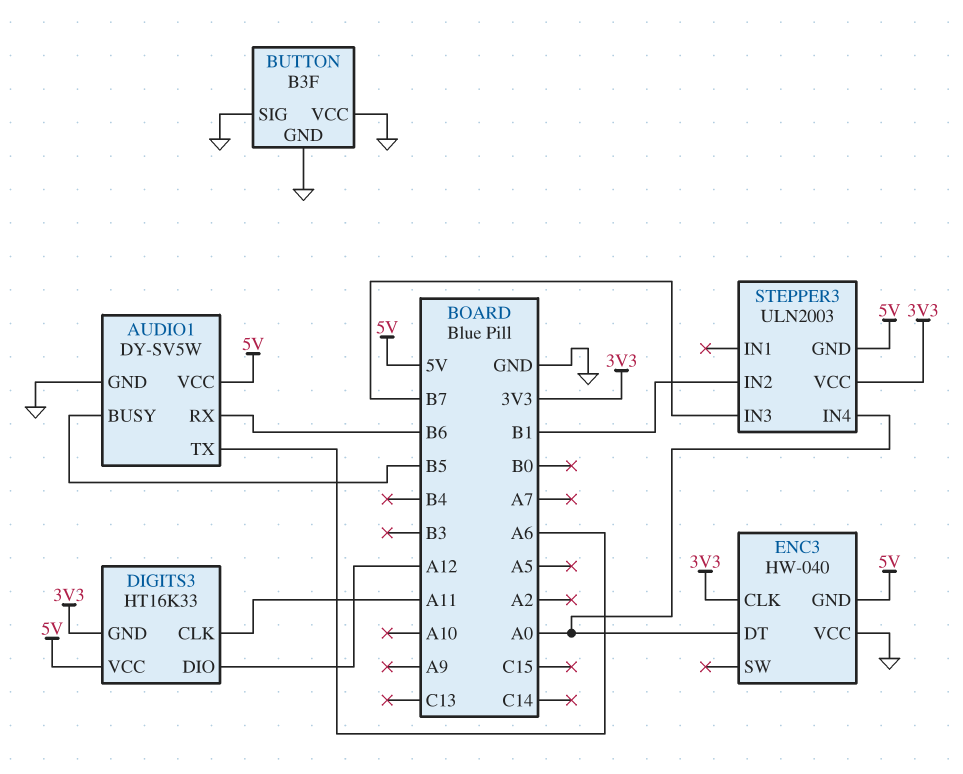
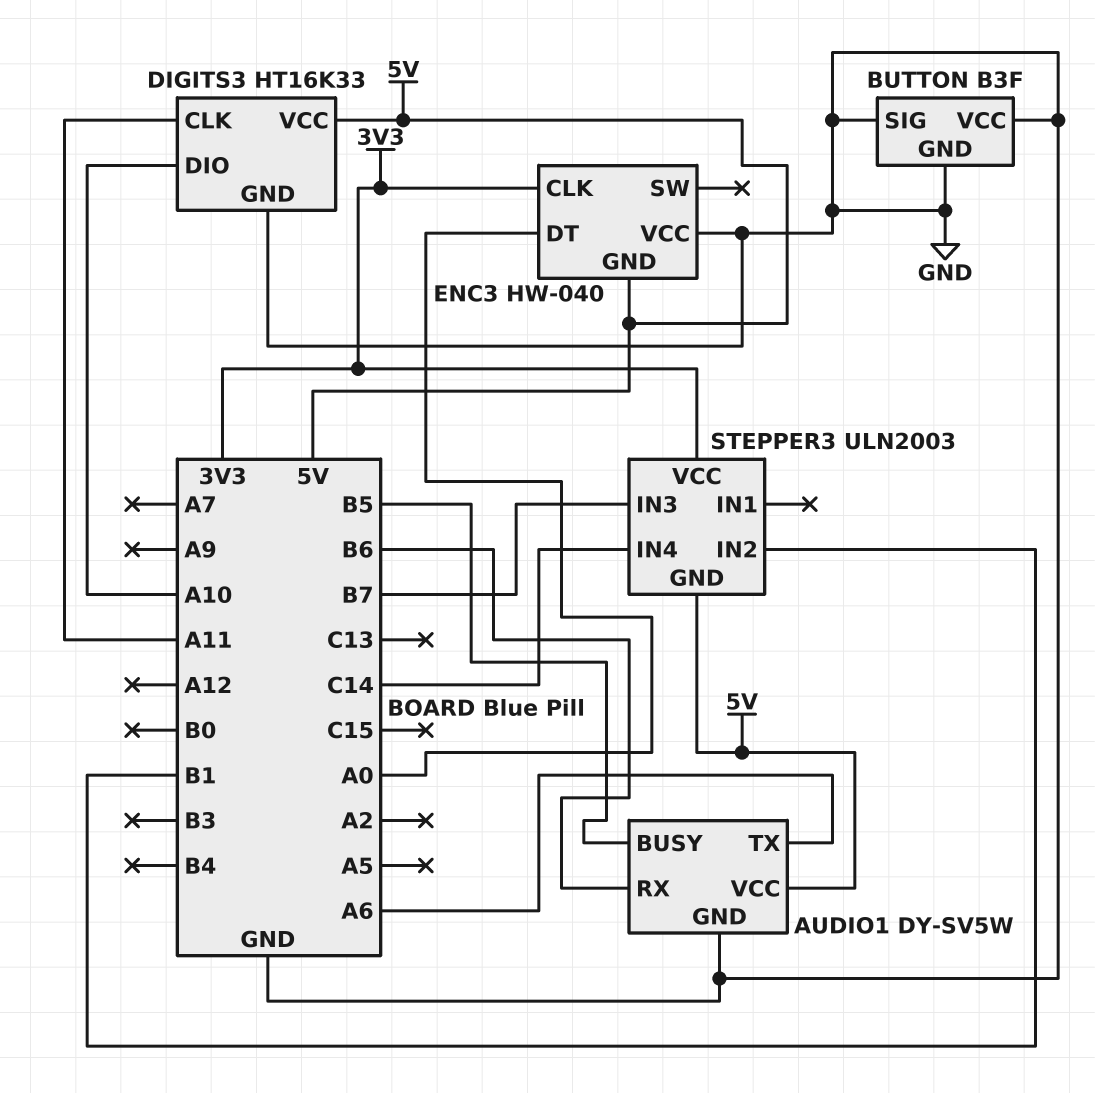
DIGITS3 pin DIO: A12 -> A10
DIGITS3 pin GND: 3V3 -> GND
STEPPER3 pin IN4: A0 -> C14

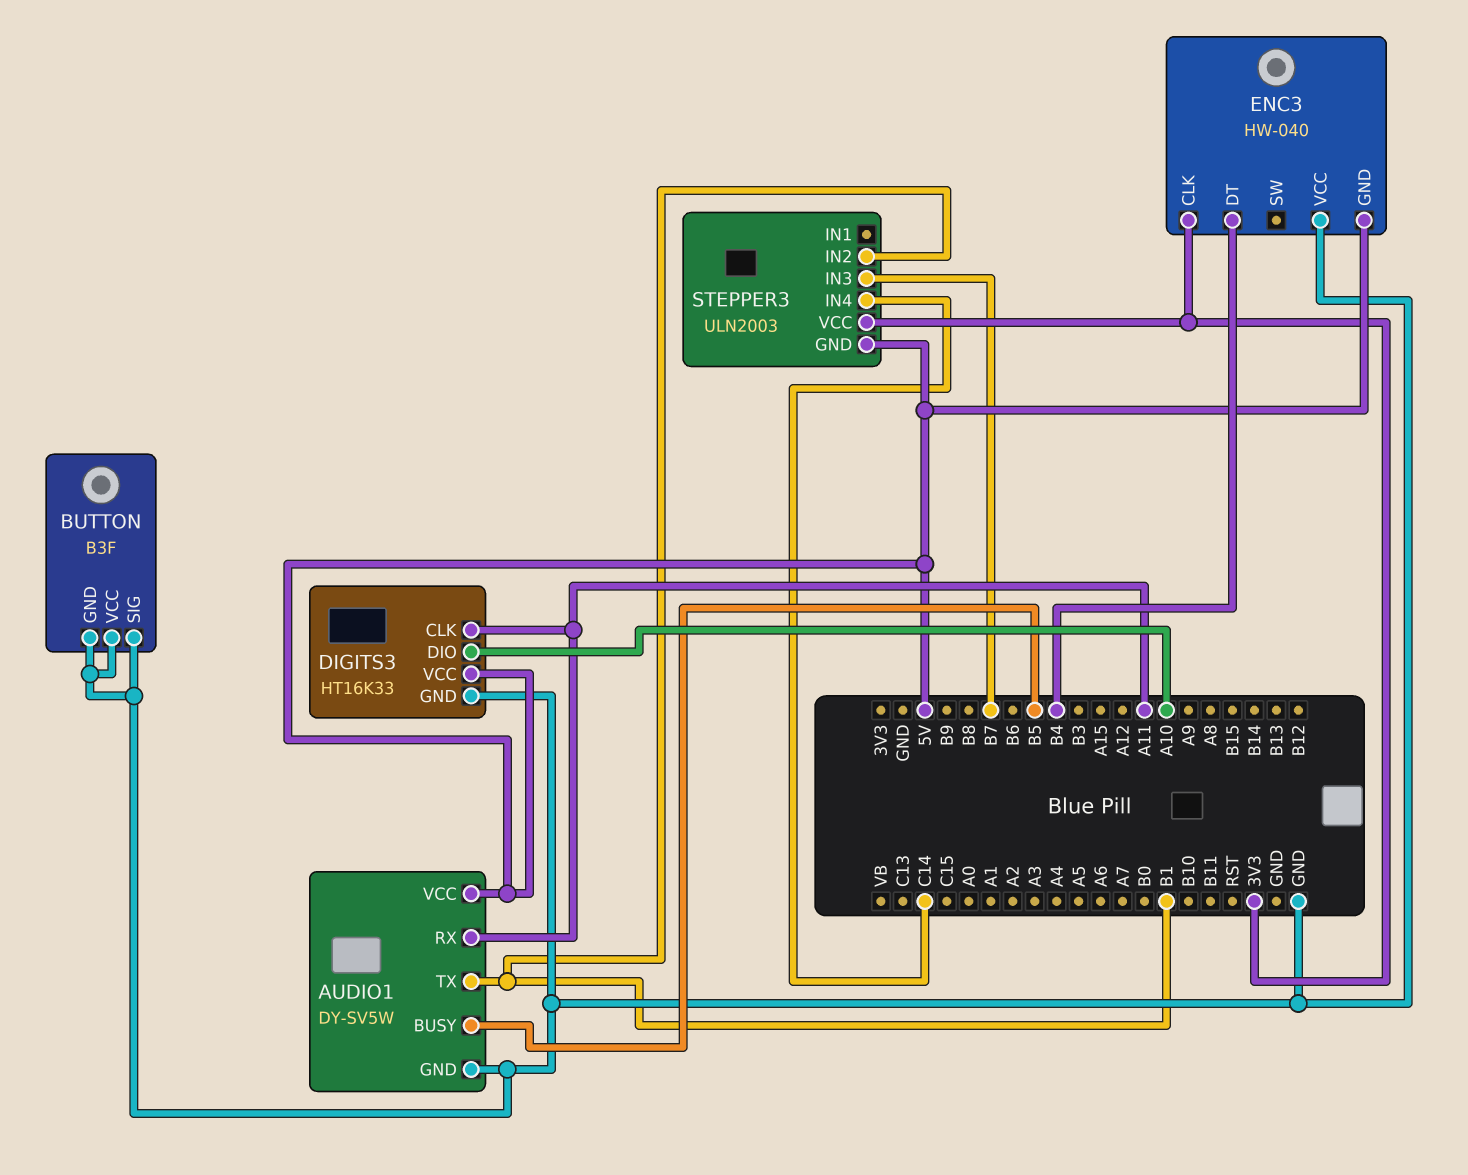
AUDIO1 pin RX: B6 -> A11
AUDIO1 pin TX: A6 -> B1
ENC3 pin DT: A0 -> B4

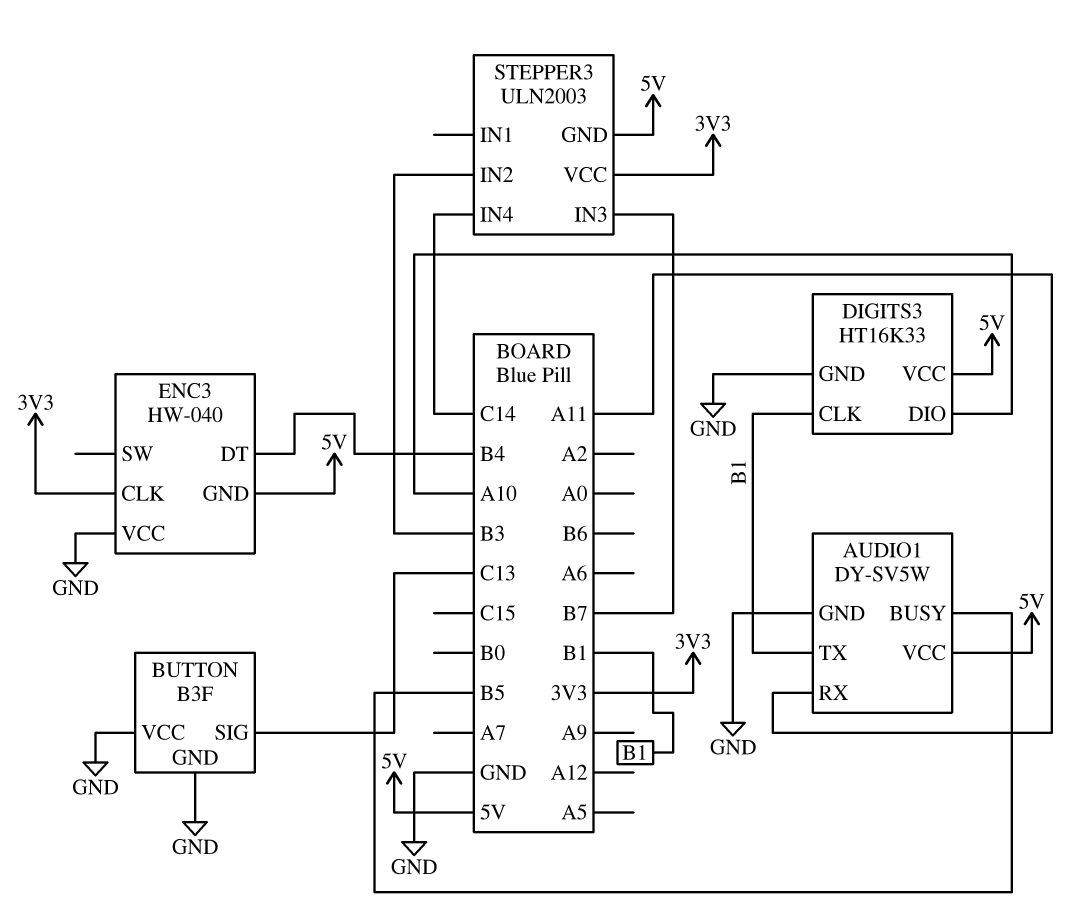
BUTTON pin SIG: GND -> C13
DIGITS3 pin CLK: A11 -> B1
STEPPER3 pin IN2: B1 -> B3

